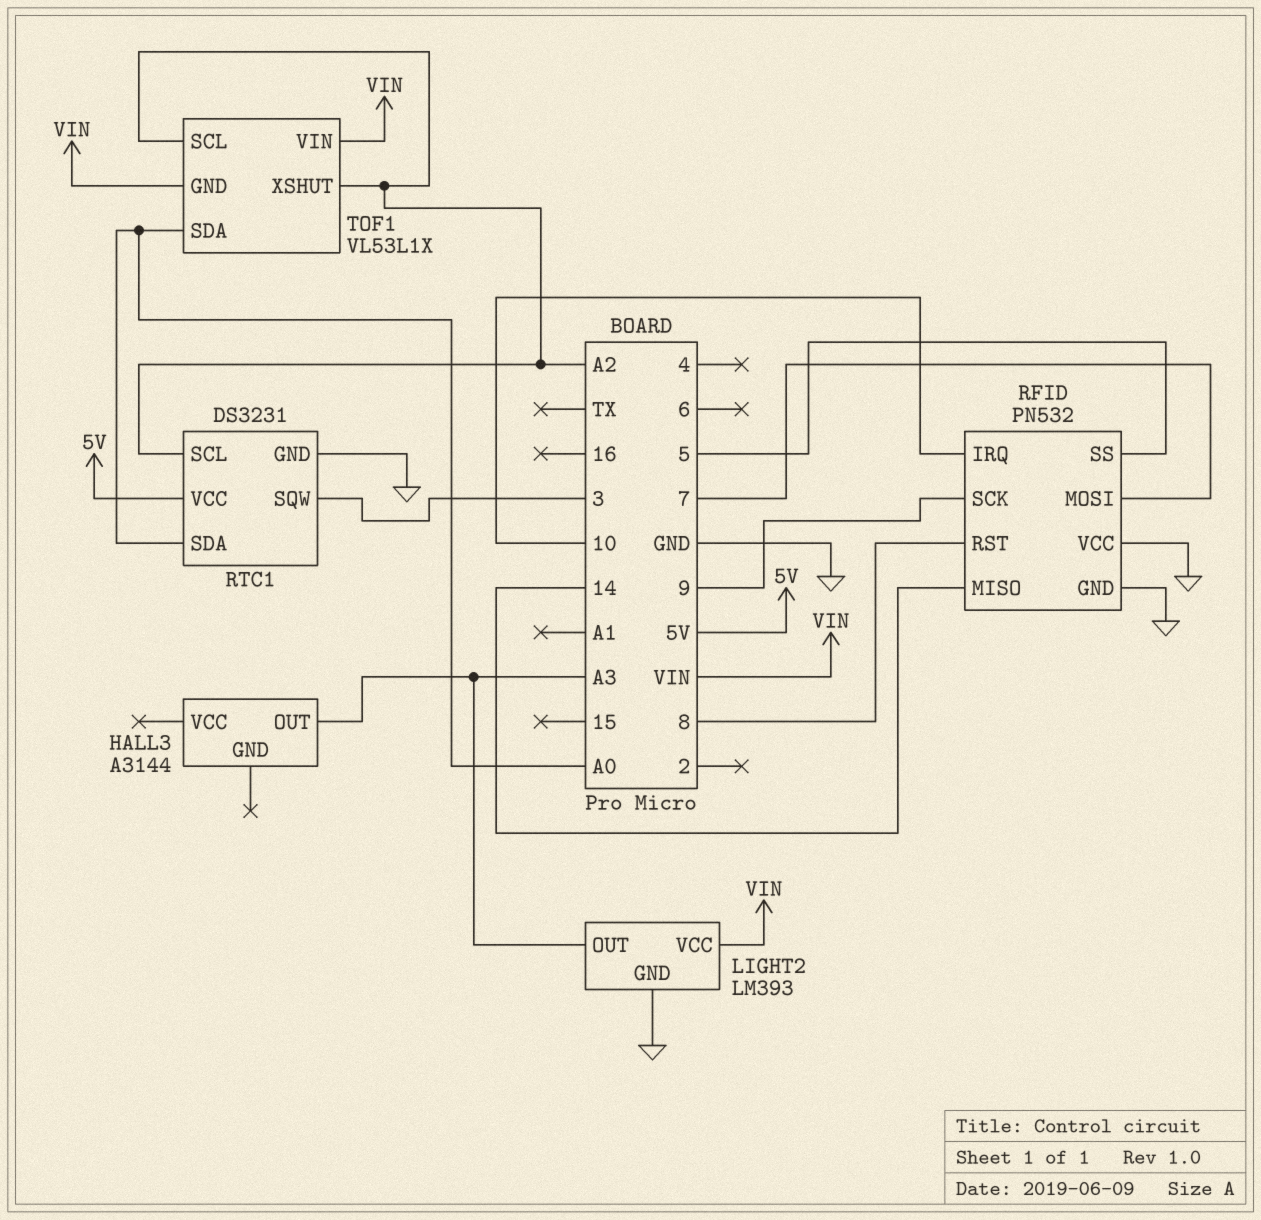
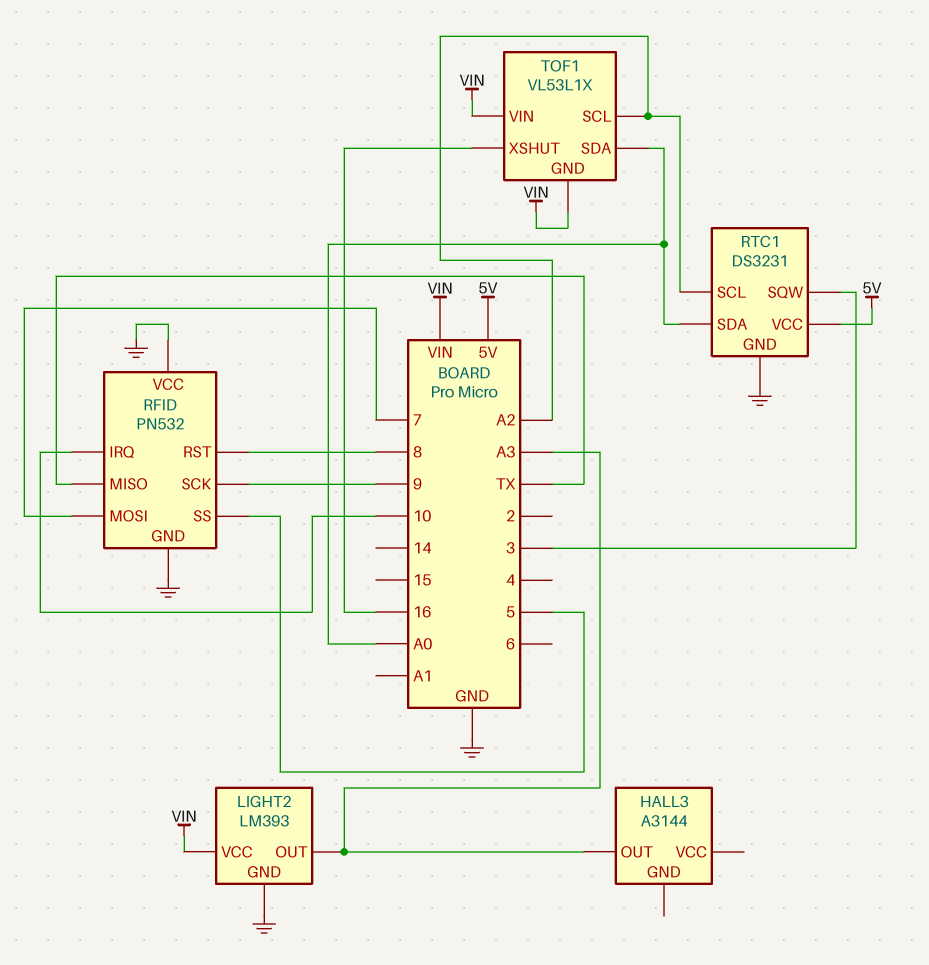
RFID pin MISO: 14 -> TX
TOF1 pin XSHUT: A2 -> 16

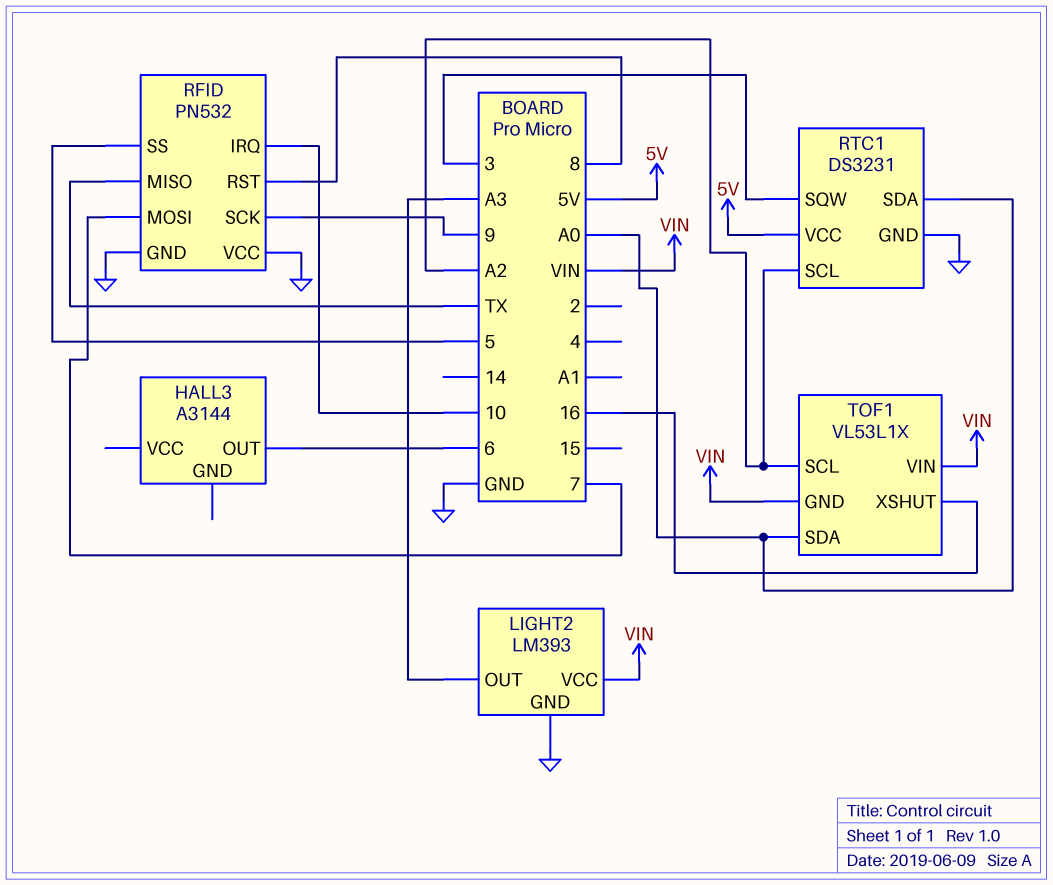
HALL3 pin OUT: A3 -> 6

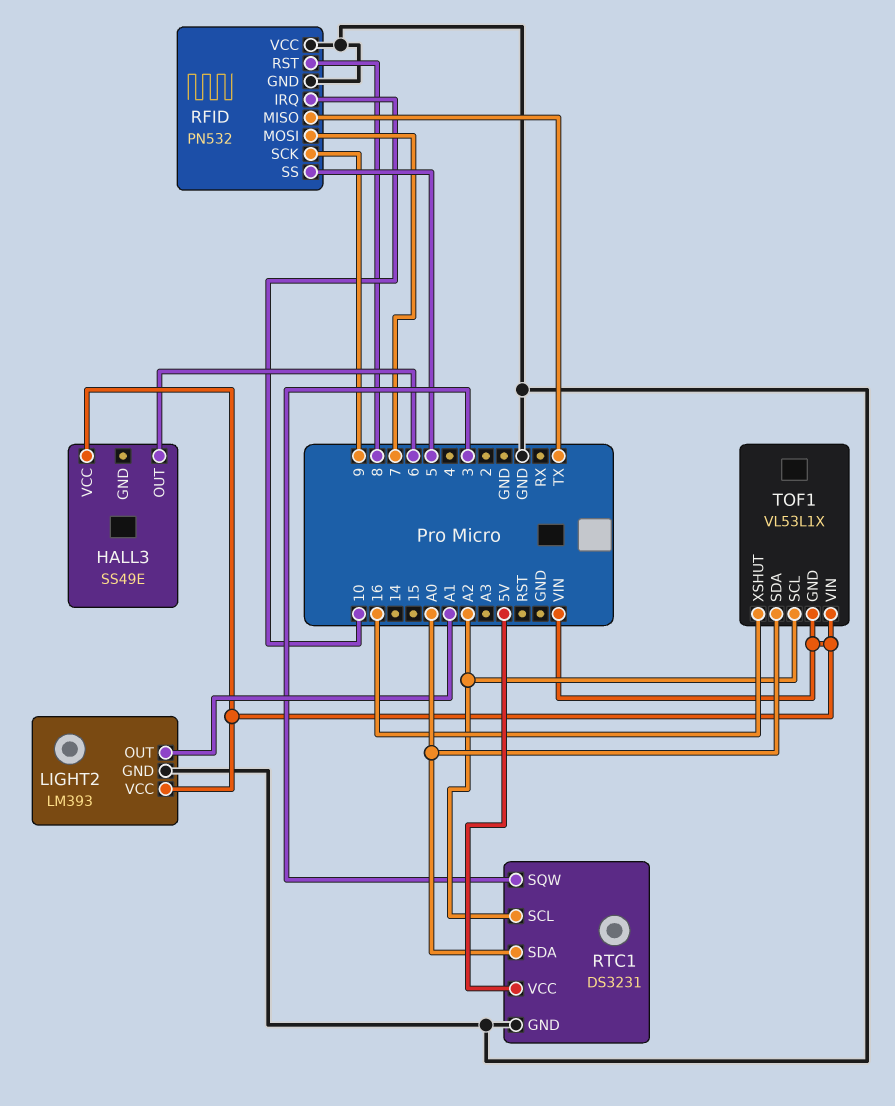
HALL3: A3144 -> SS49E
HALL3 pin VCC: none -> VIN
LIGHT2 pin OUT: A3 -> A1

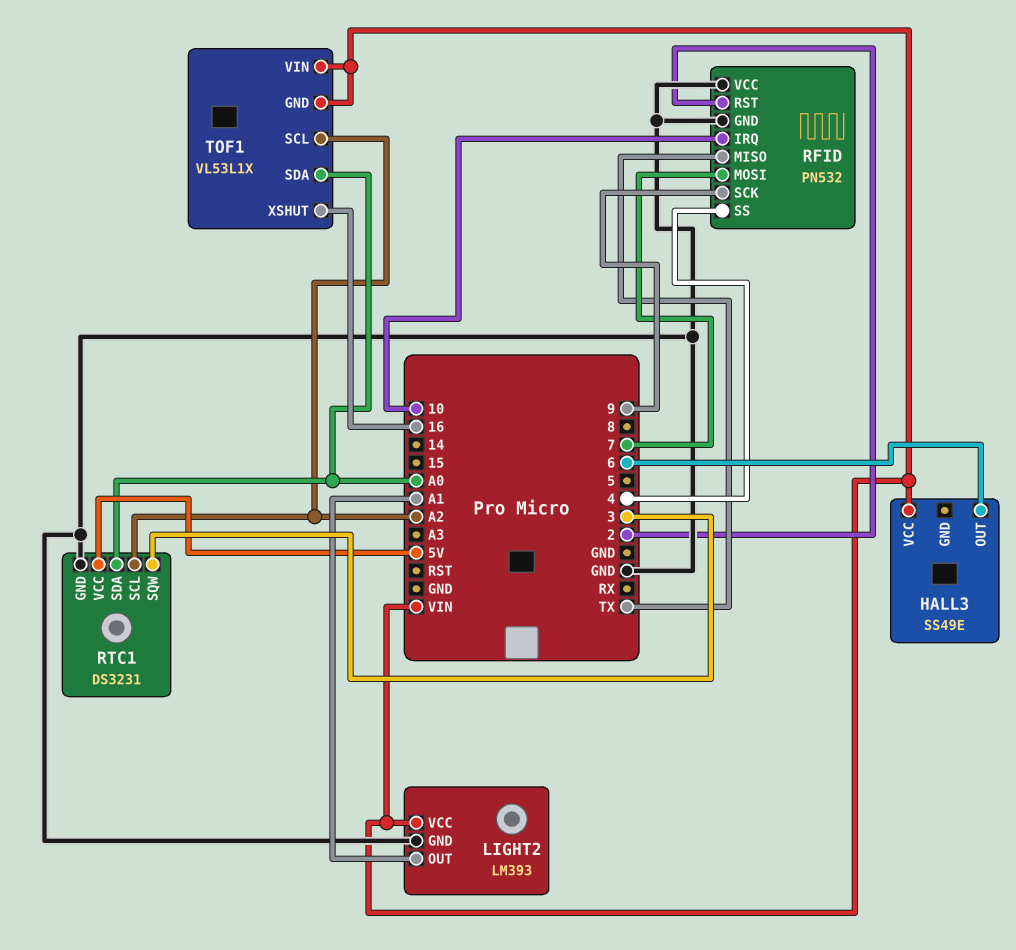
RFID pin RST: 8 -> 2
RFID pin SS: 5 -> 4

